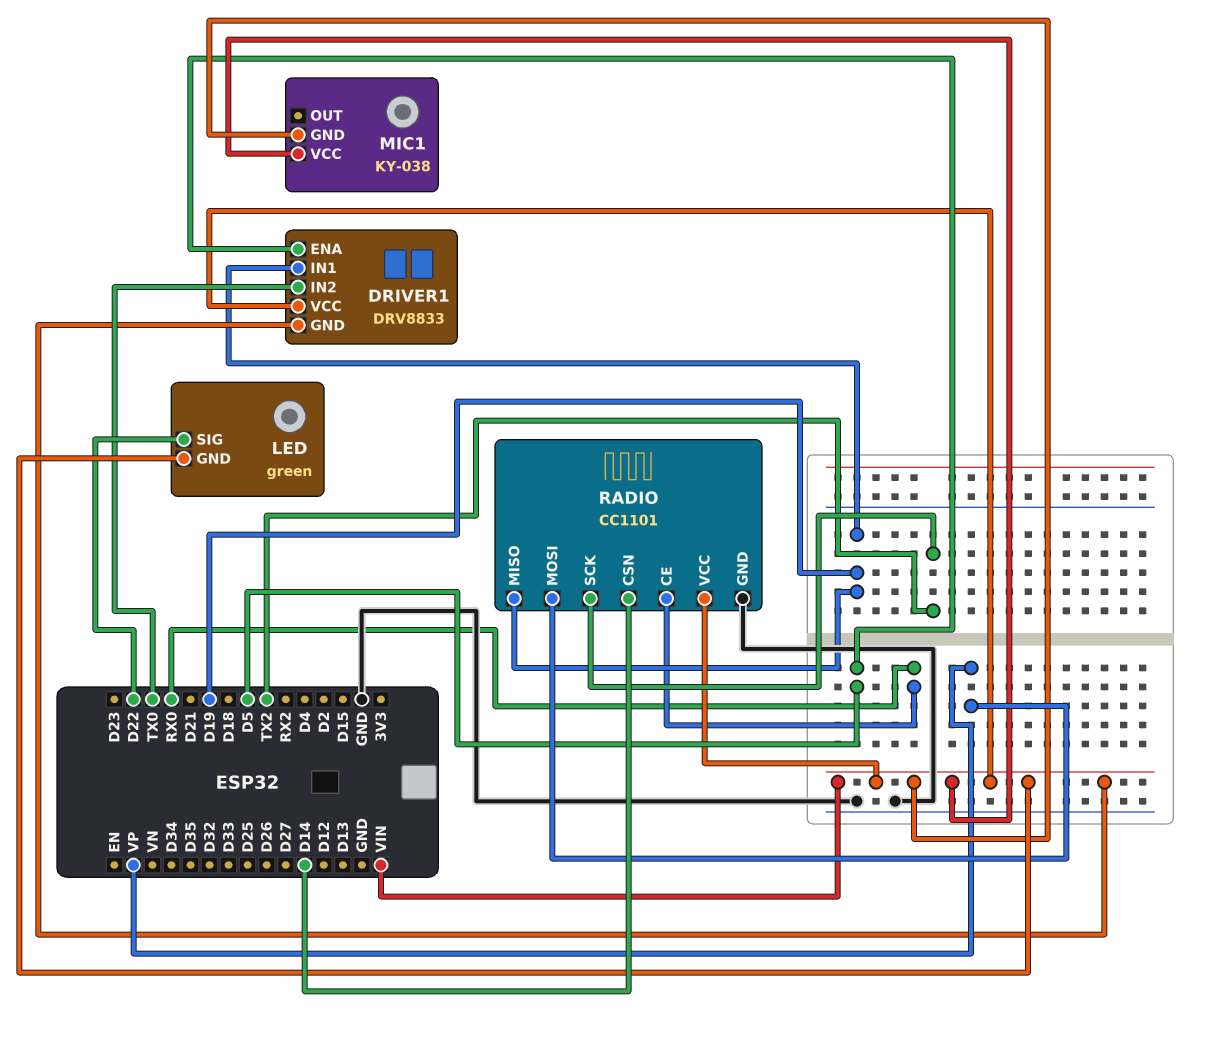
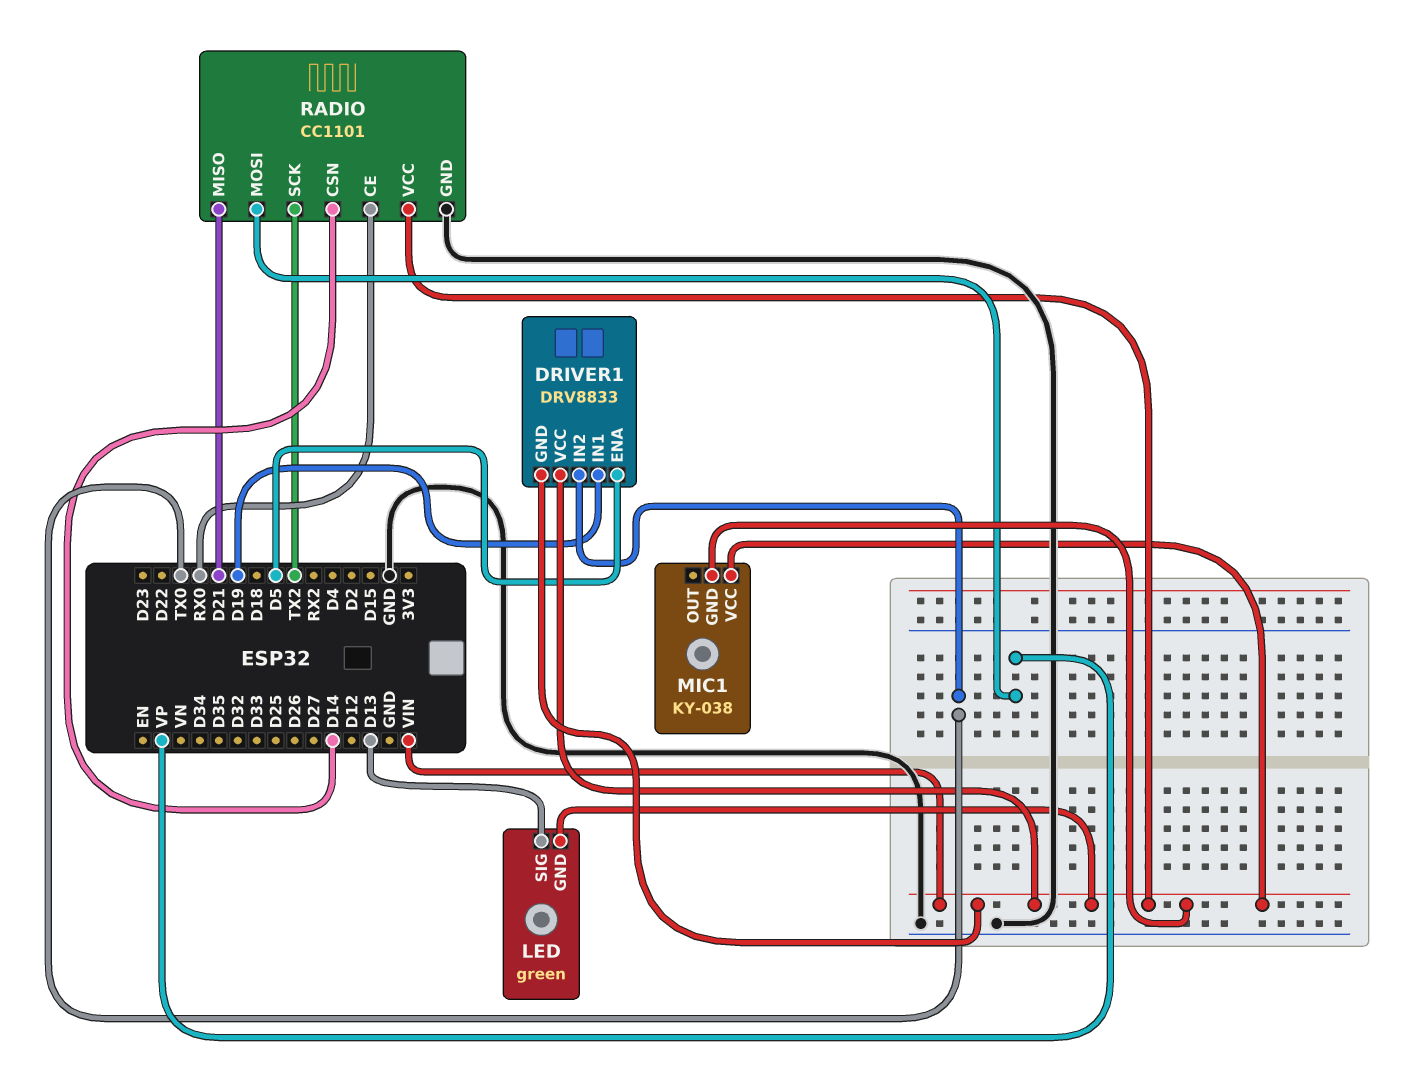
LED pin SIG: D22 -> D13
RADIO pin MISO: D19 -> D21

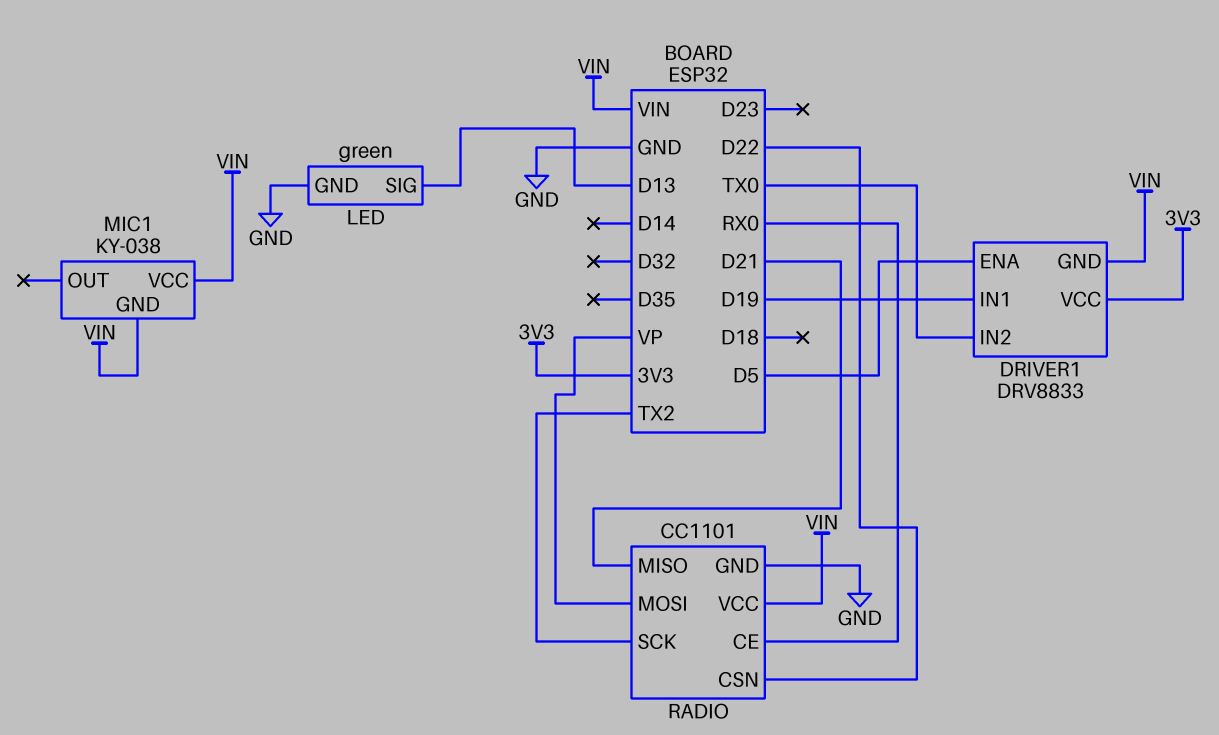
DRIVER1 pin VCC: VIN -> 3V3
LED pin GND: VIN -> GND
RADIO pin CSN: D14 -> D22

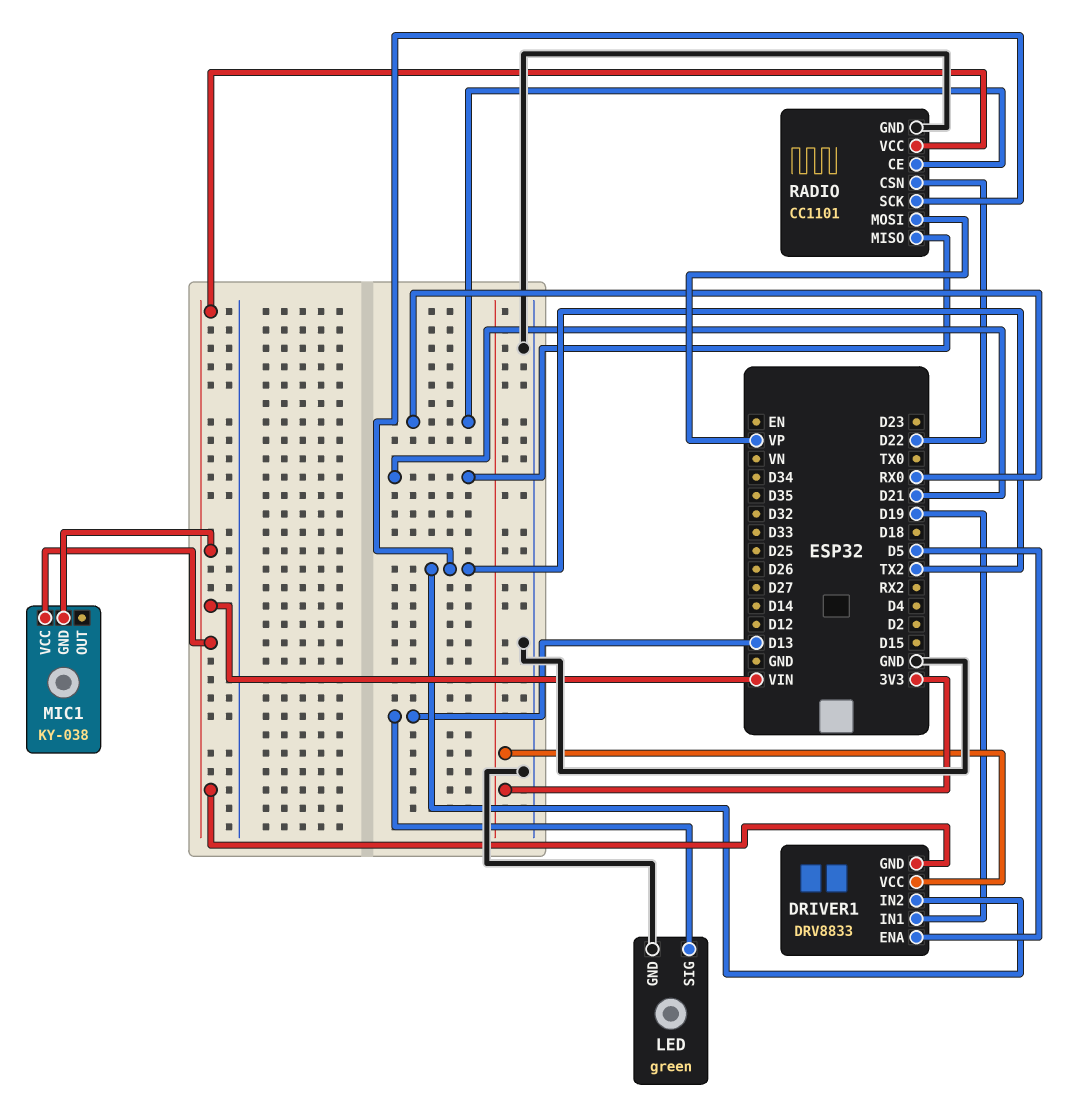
DRIVER1 pin IN2: TX0 -> TX2

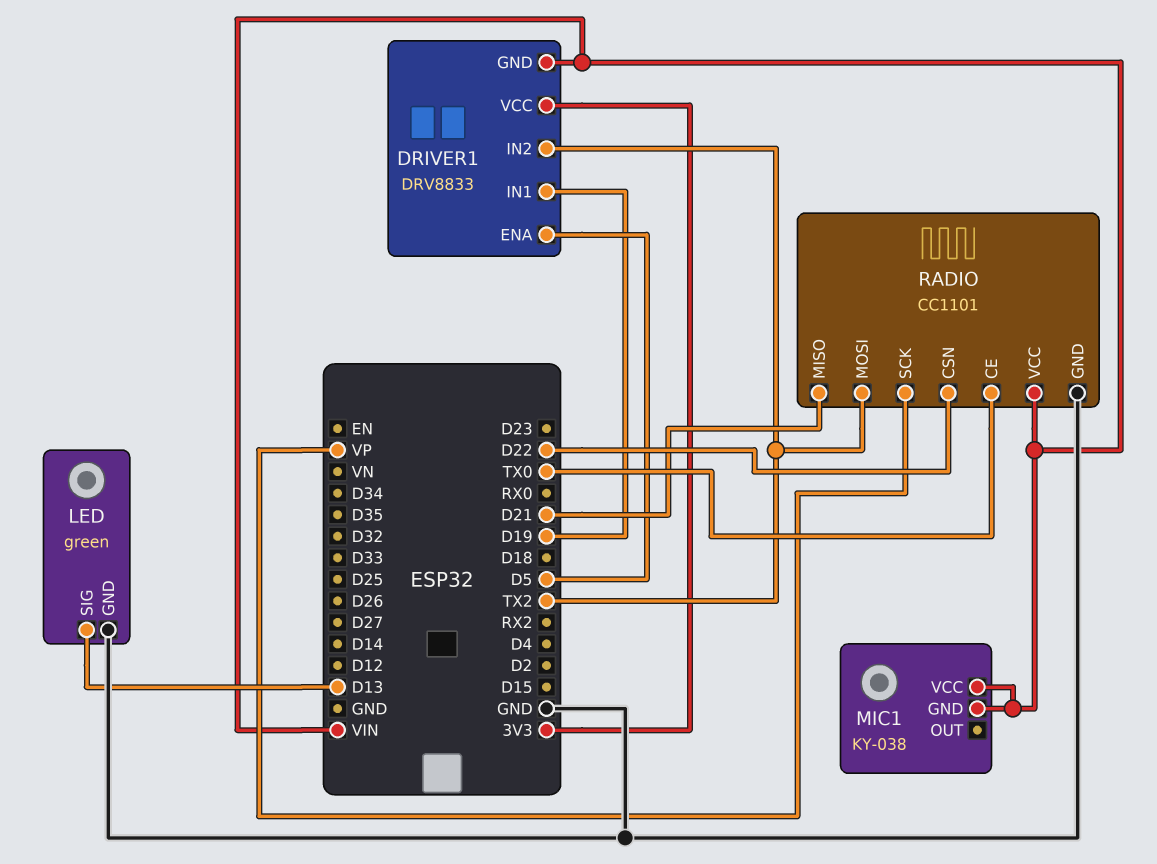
RADIO pin CE: RX0 -> TX0
RADIO pin MOSI: VP -> TX2
RADIO pin SCK: TX2 -> VP

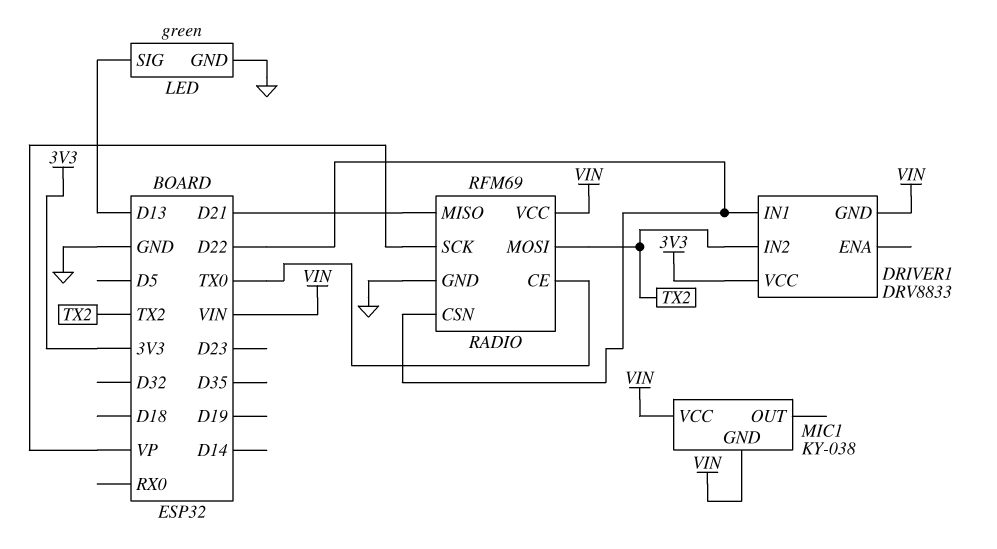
DRIVER1 pin ENA: D5 -> none
DRIVER1 pin IN1: D19 -> D22
RADIO: CC1101 -> RFM69

